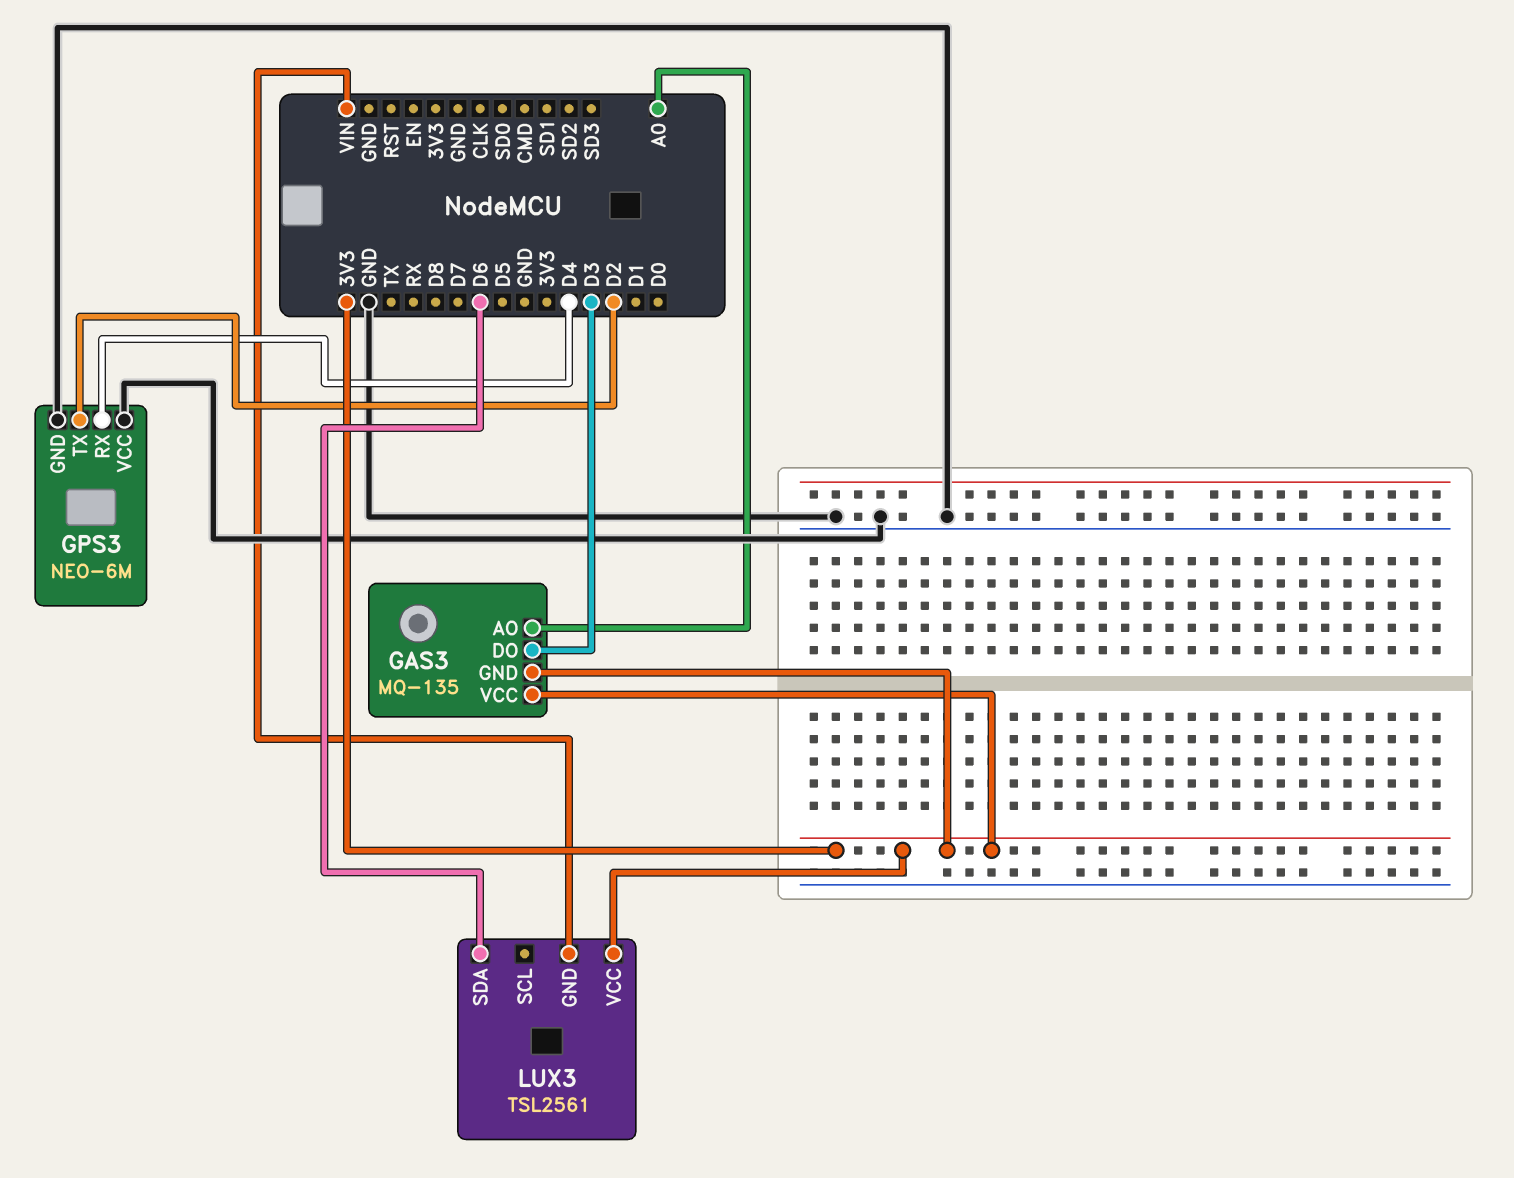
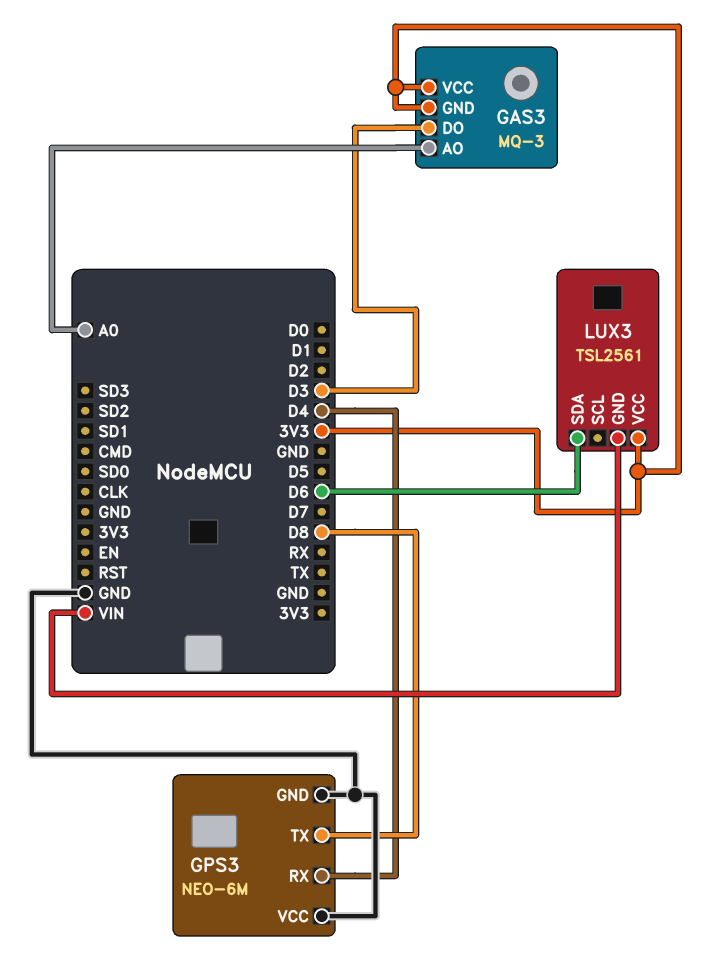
GAS3: MQ-135 -> MQ-3
GPS3 pin TX: D2 -> D8

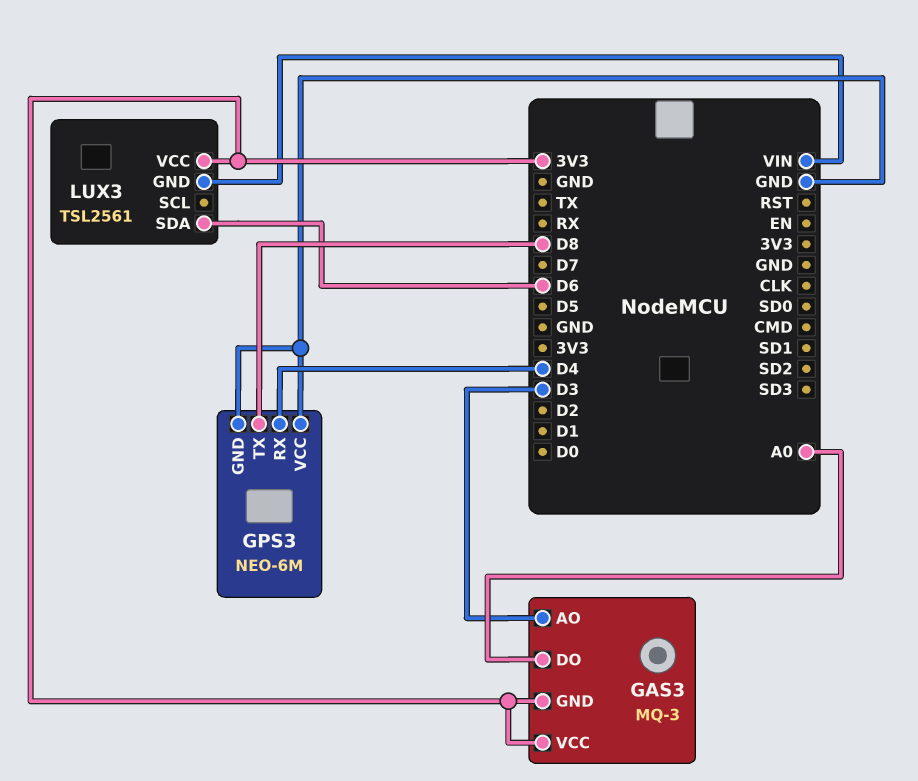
GAS3 pin AO: A0 -> D3
GAS3 pin DO: D3 -> A0

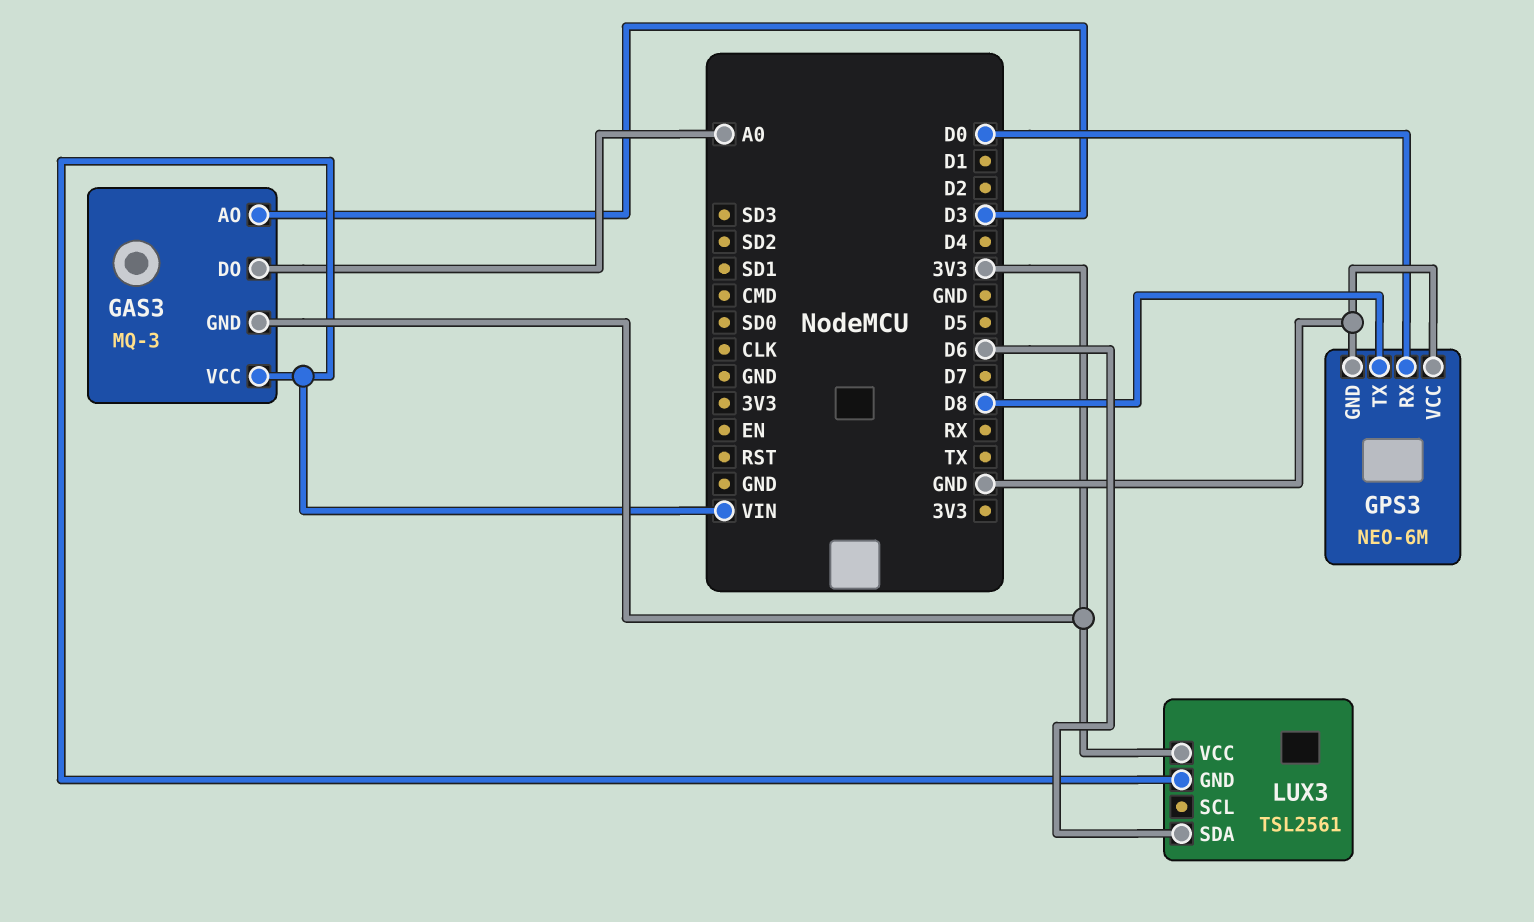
GAS3 pin VCC: 3V3 -> VIN
GPS3 pin RX: D4 -> D0

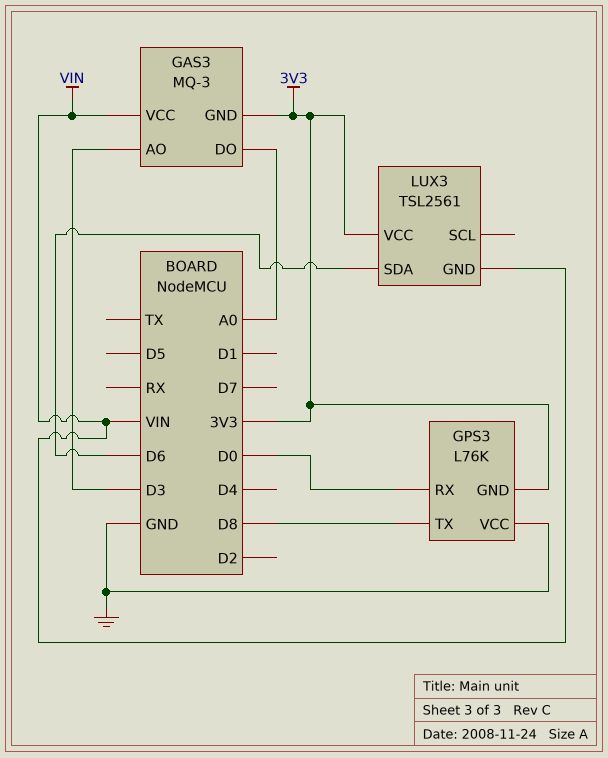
GPS3: NEO-6M -> L76K
GPS3 pin GND: GND -> 3V3

